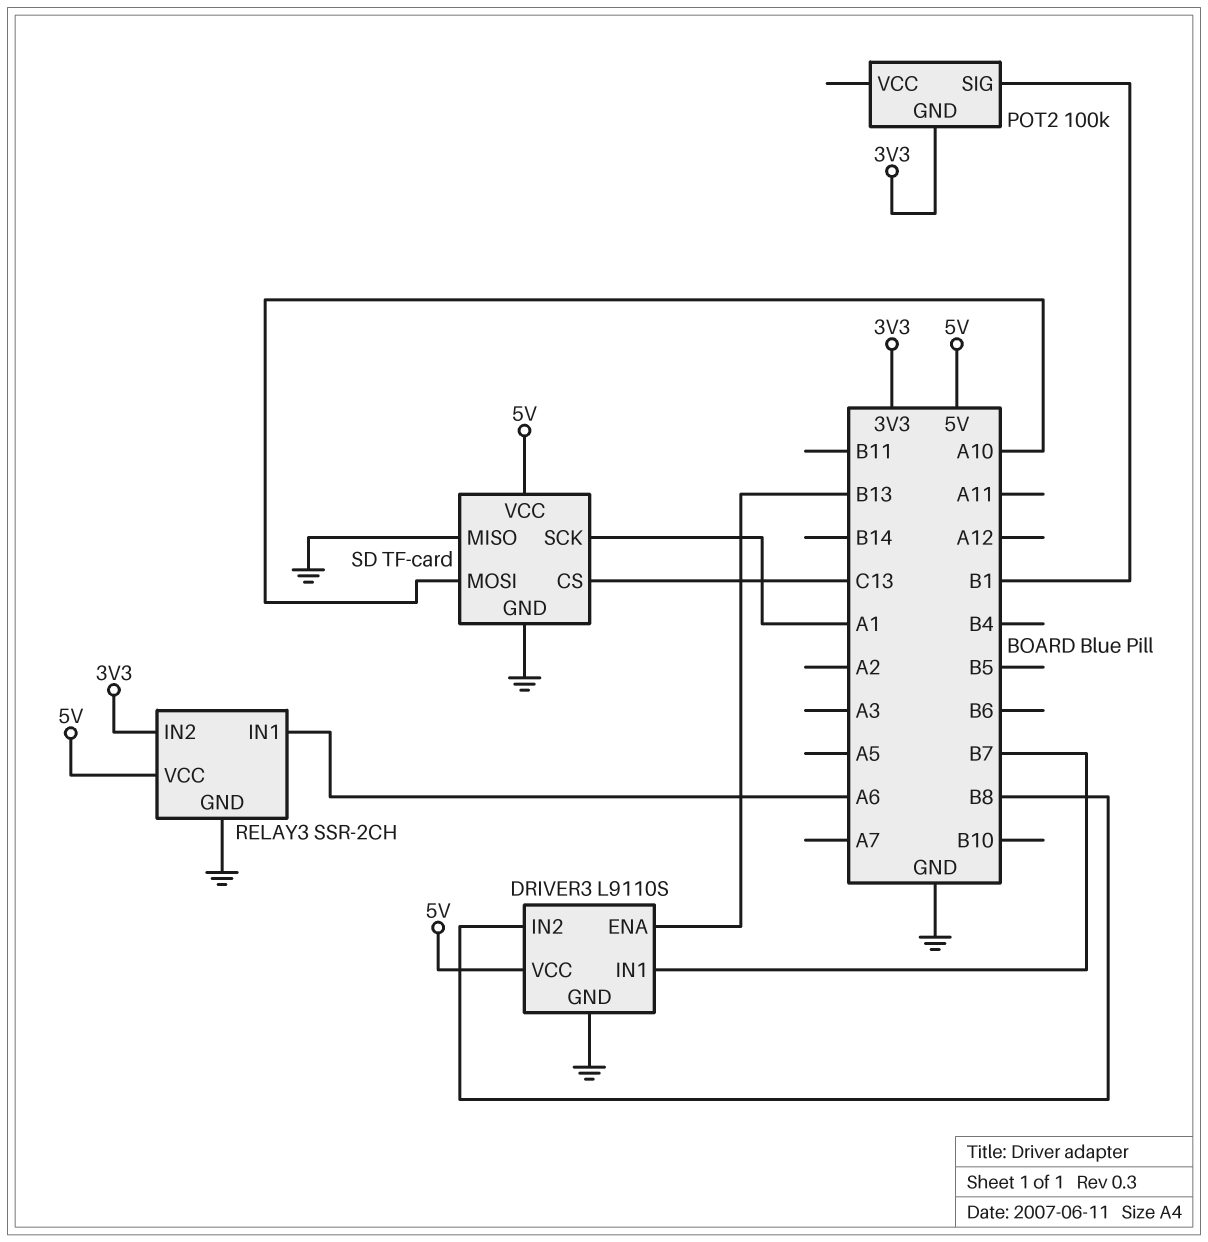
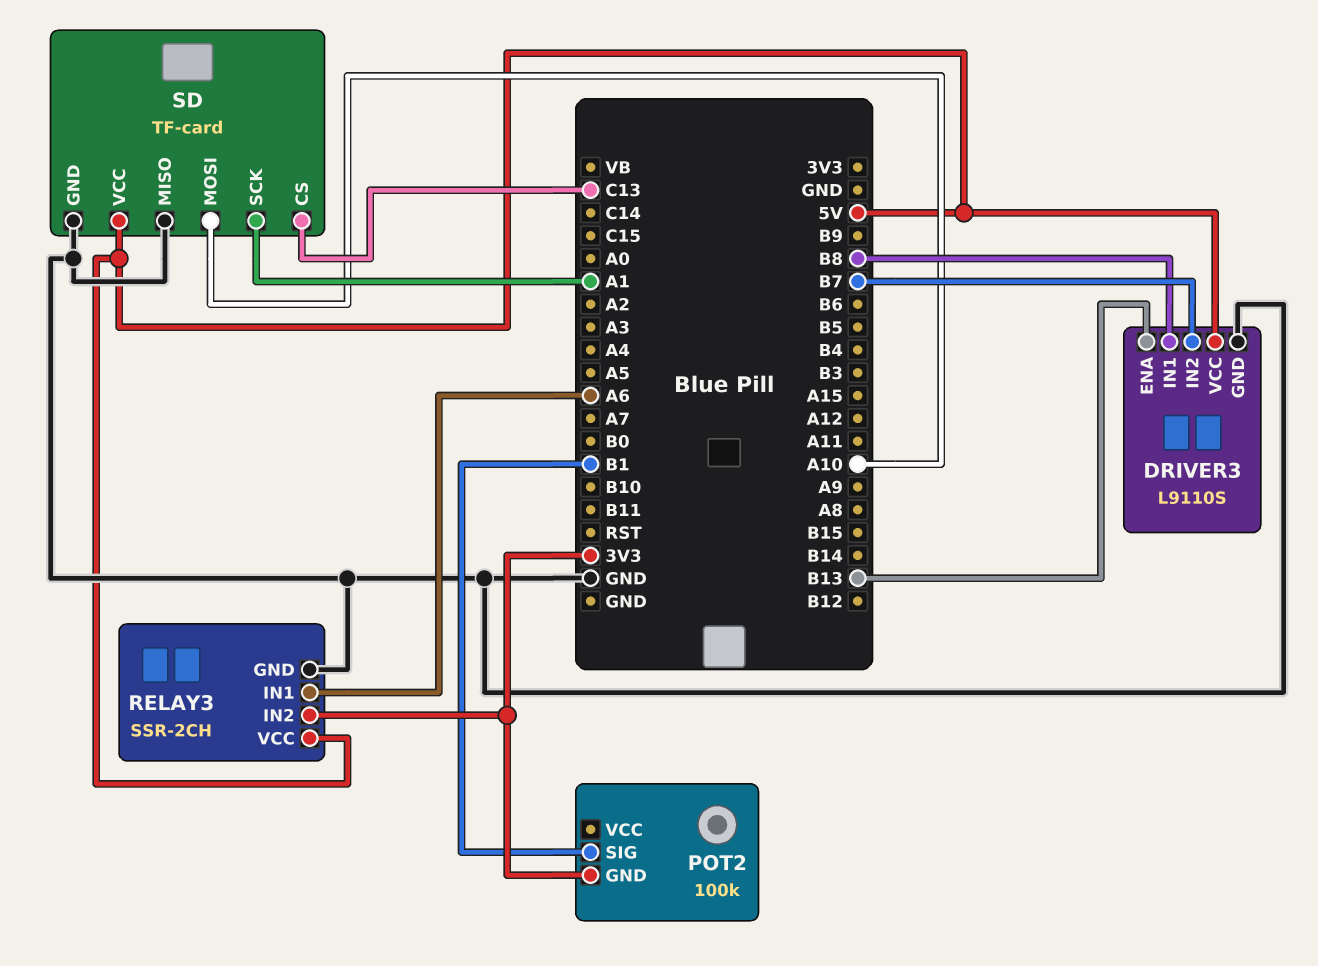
DRIVER3 pin IN1: B7 -> B8
DRIVER3 pin IN2: B8 -> B7

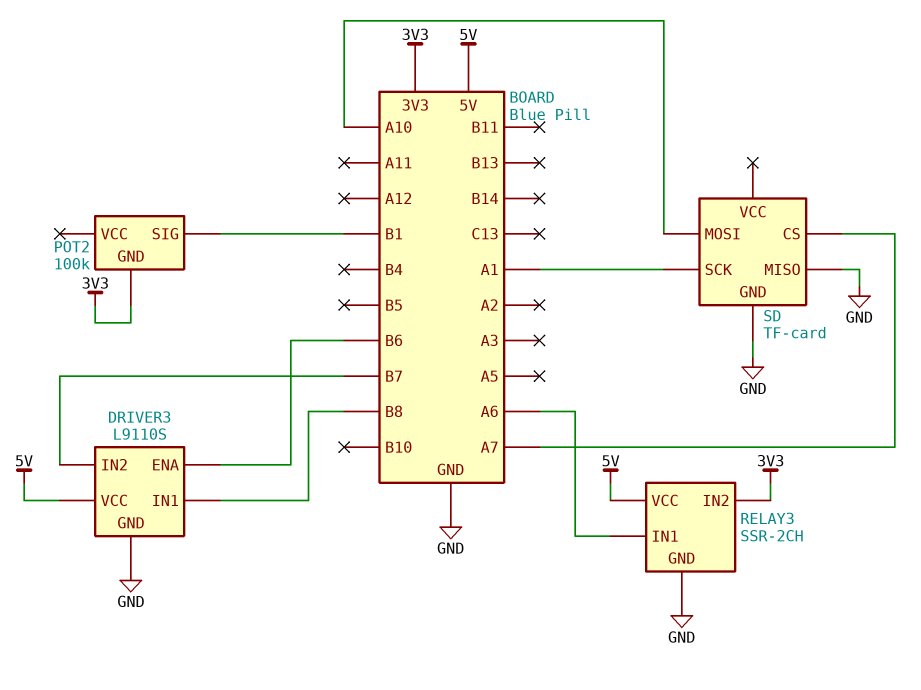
DRIVER3 pin ENA: B13 -> B6
SD pin CS: C13 -> A7
SD pin VCC: 5V -> none

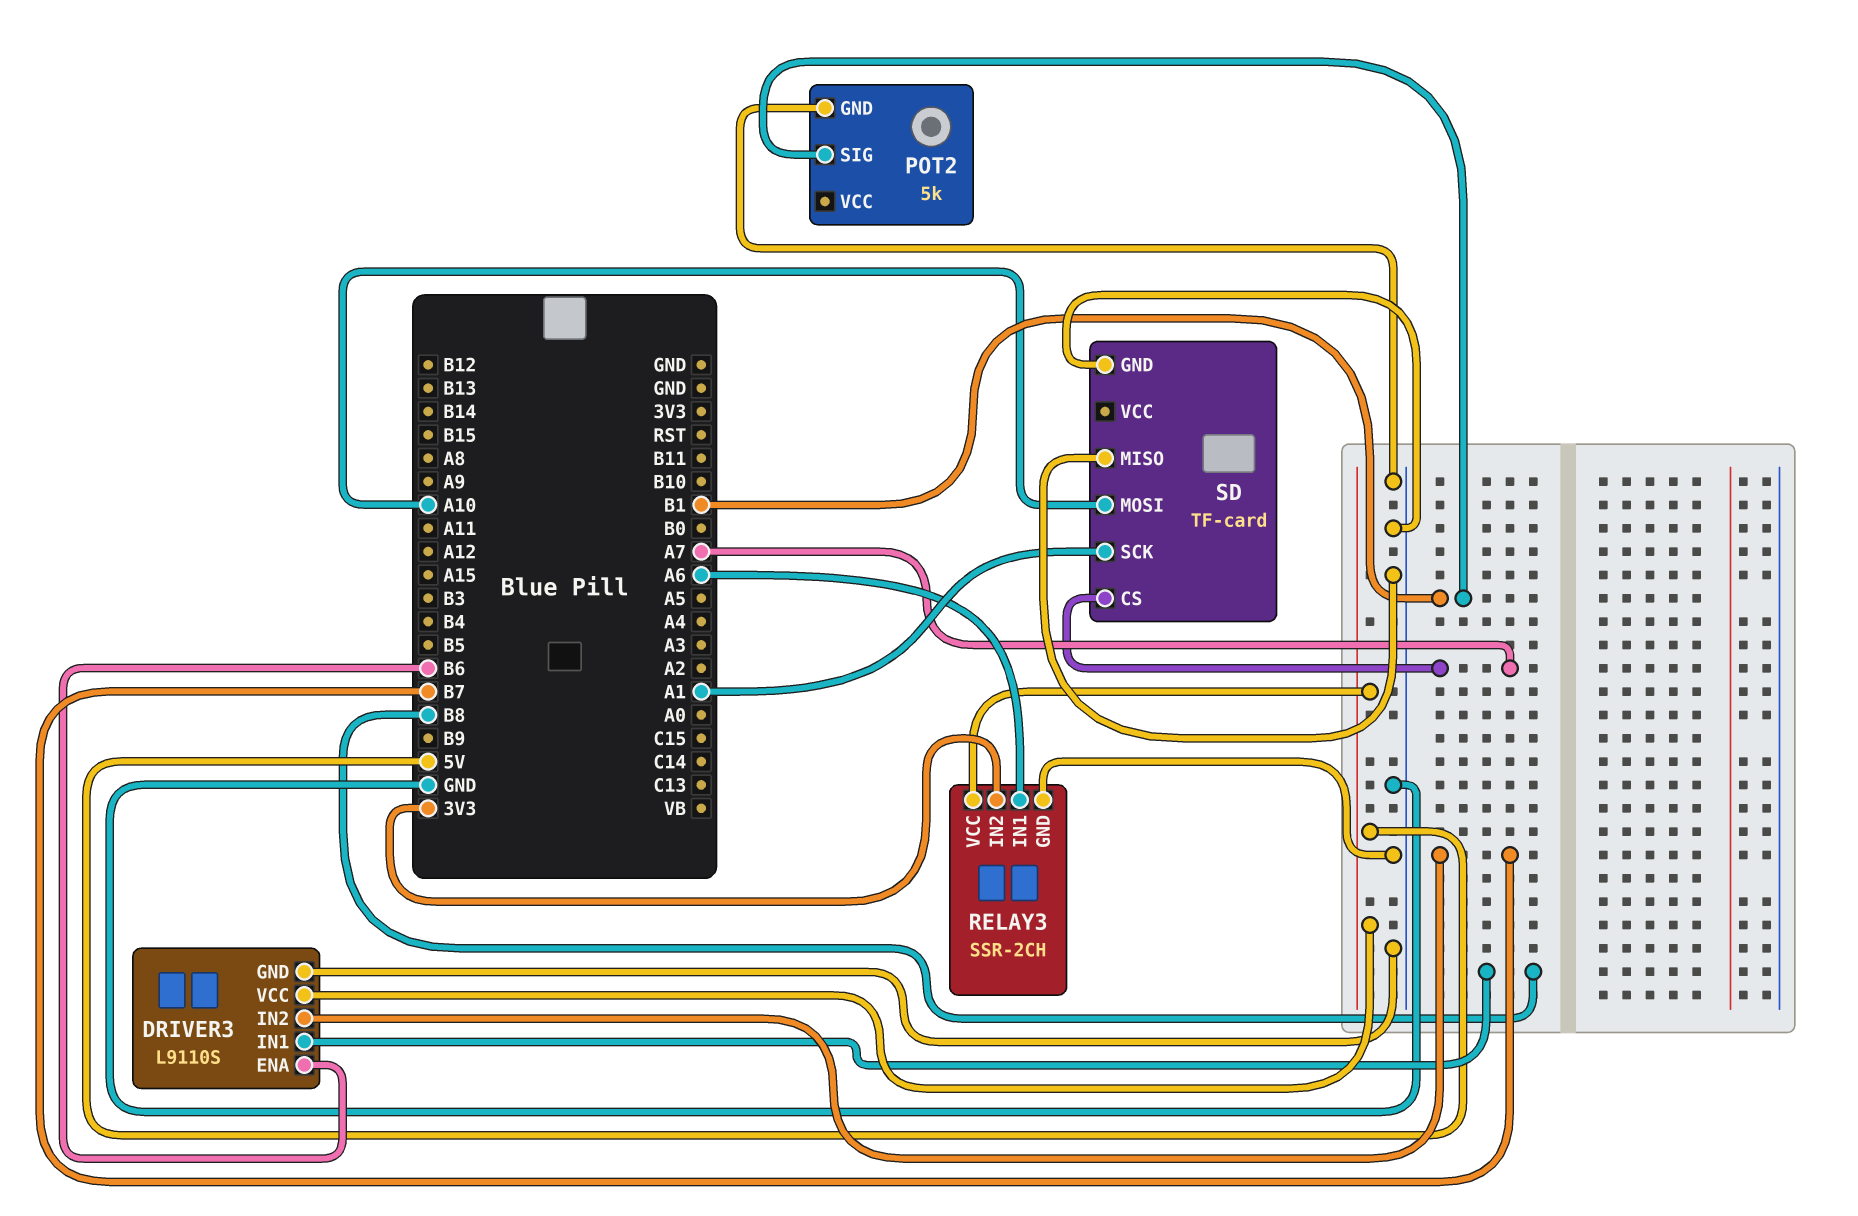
POT2: 100k -> 5k
POT2 pin GND: 3V3 -> GND

